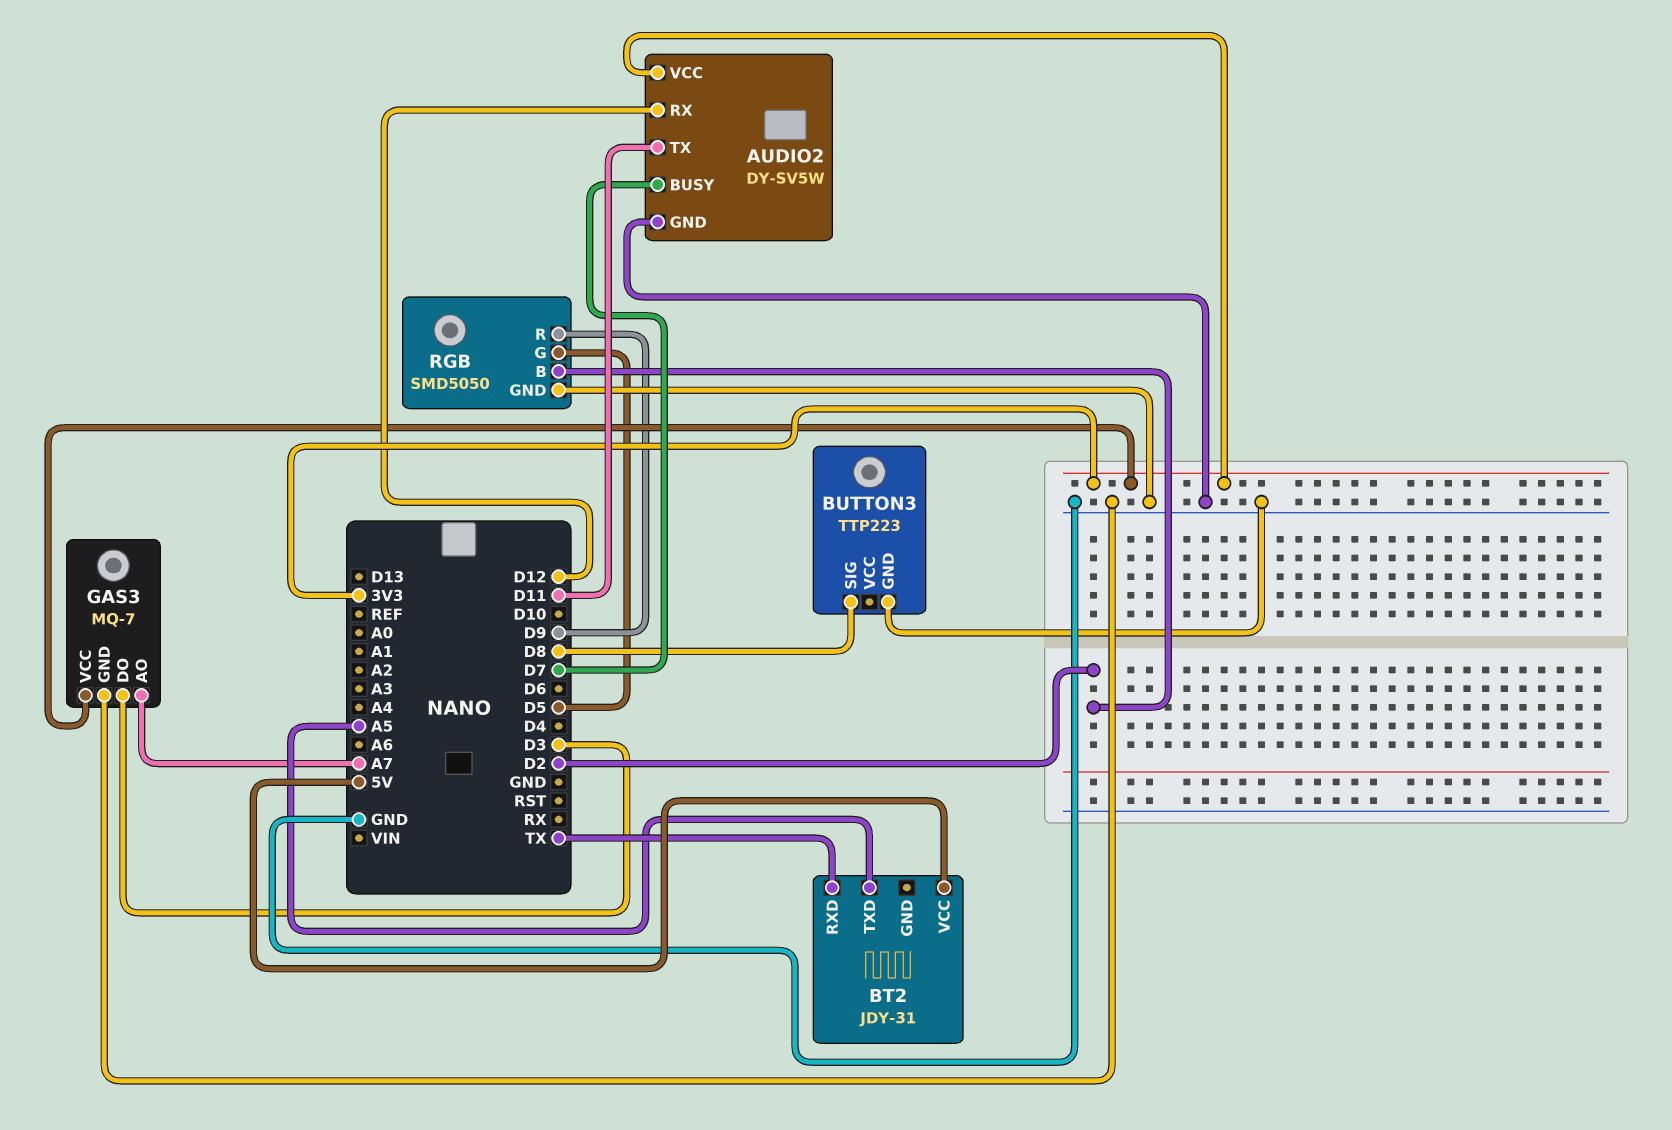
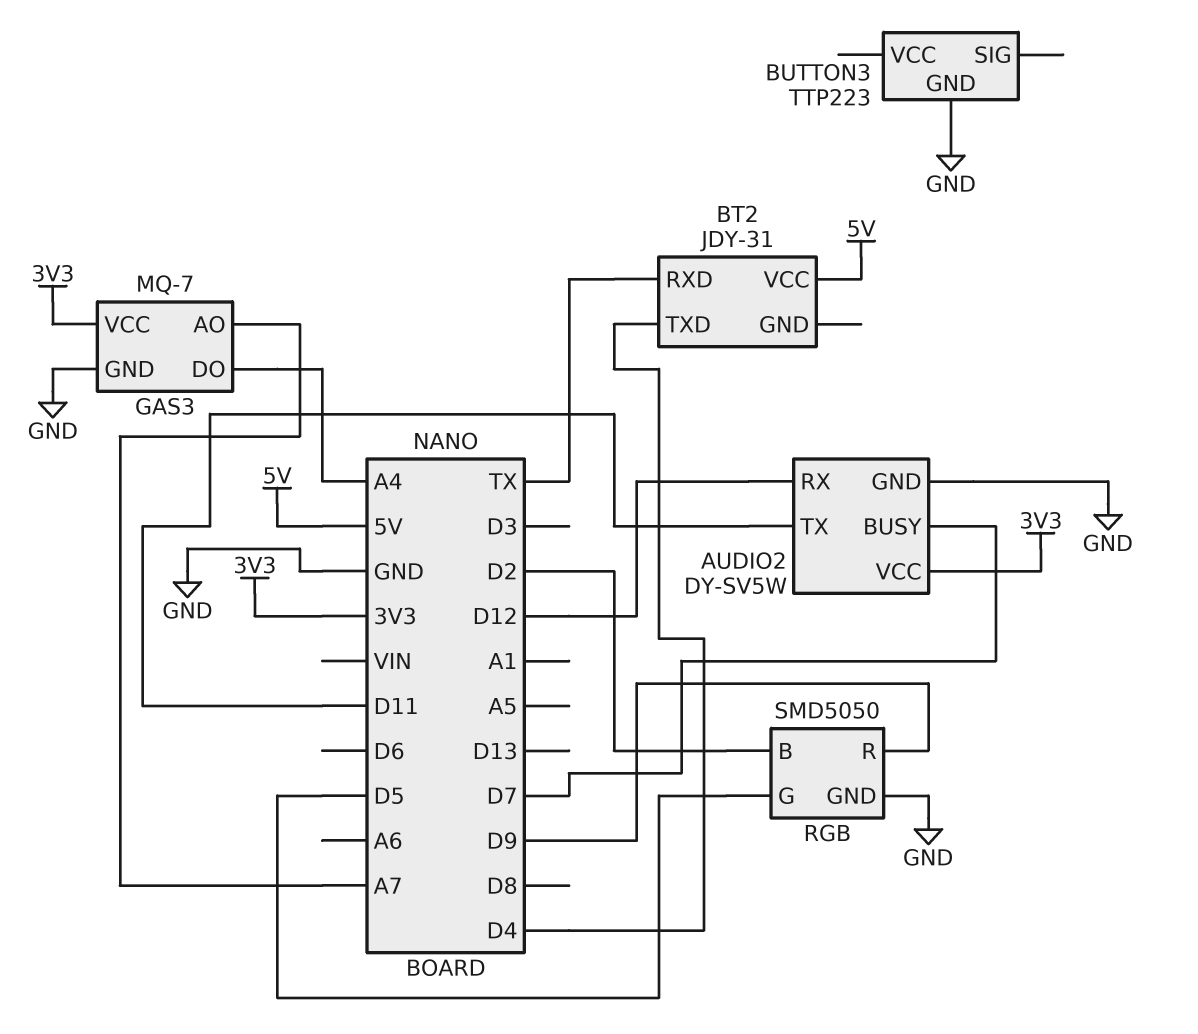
BT2 pin TXD: A5 -> D4
BUTTON3 pin SIG: D8 -> none
GAS3 pin DO: D3 -> A4

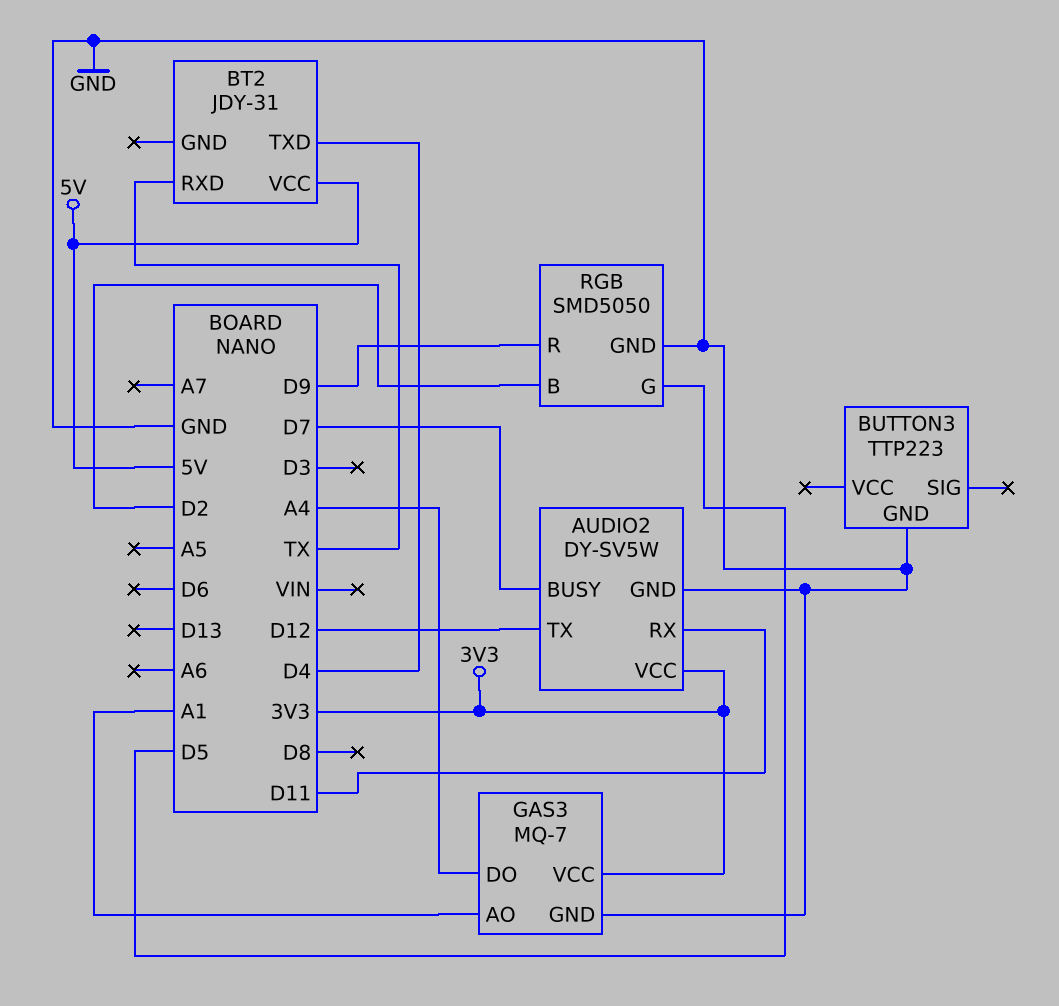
AUDIO2 pin RX: D12 -> D11
AUDIO2 pin TX: D11 -> D12
GAS3 pin AO: A7 -> A1

